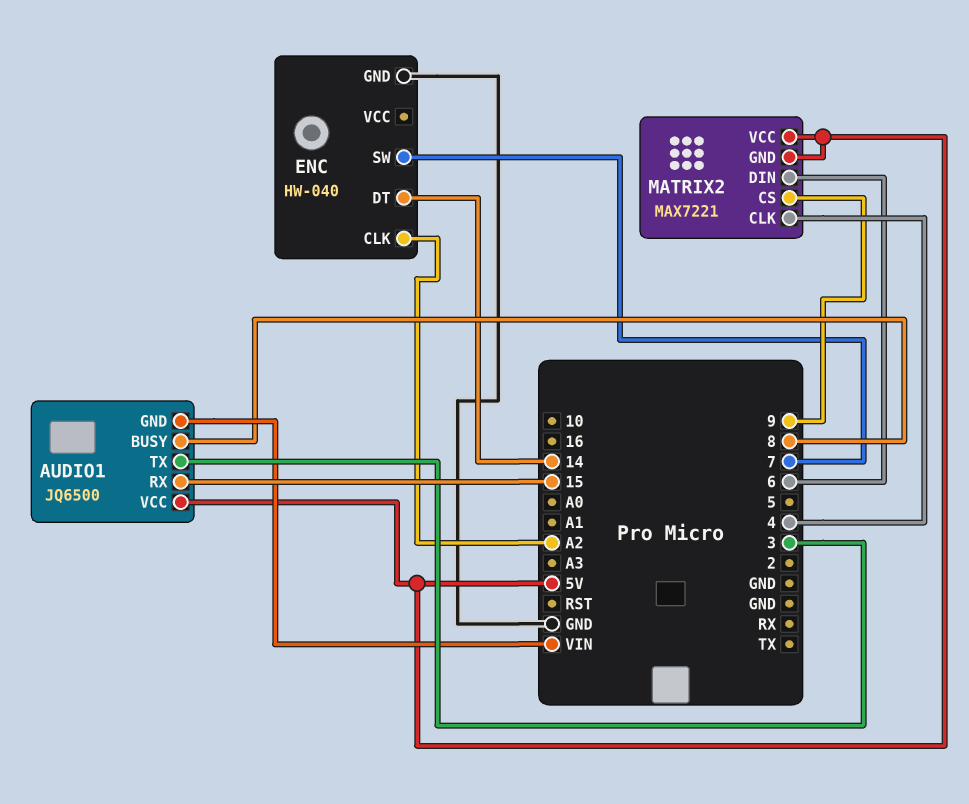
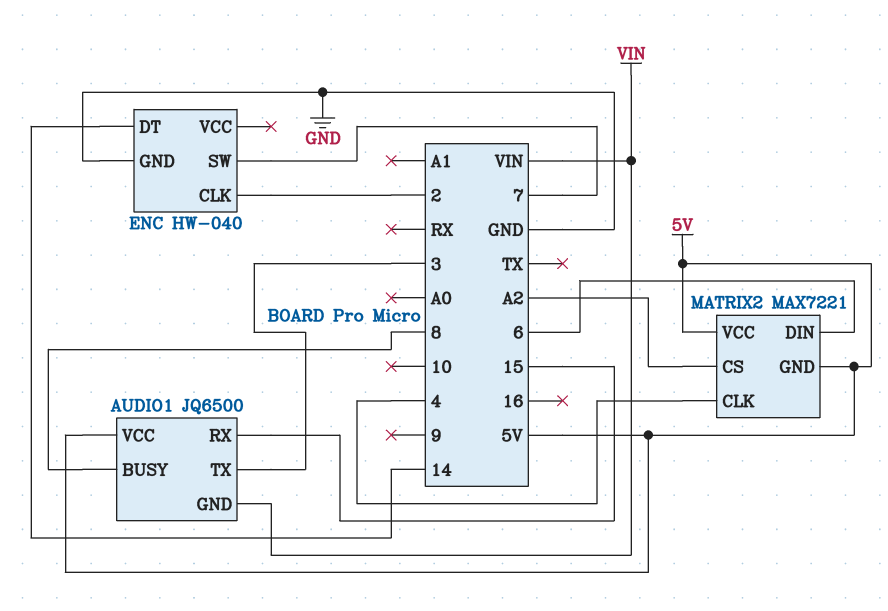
ENC pin CLK: A2 -> 2
MATRIX2 pin CS: 9 -> A2

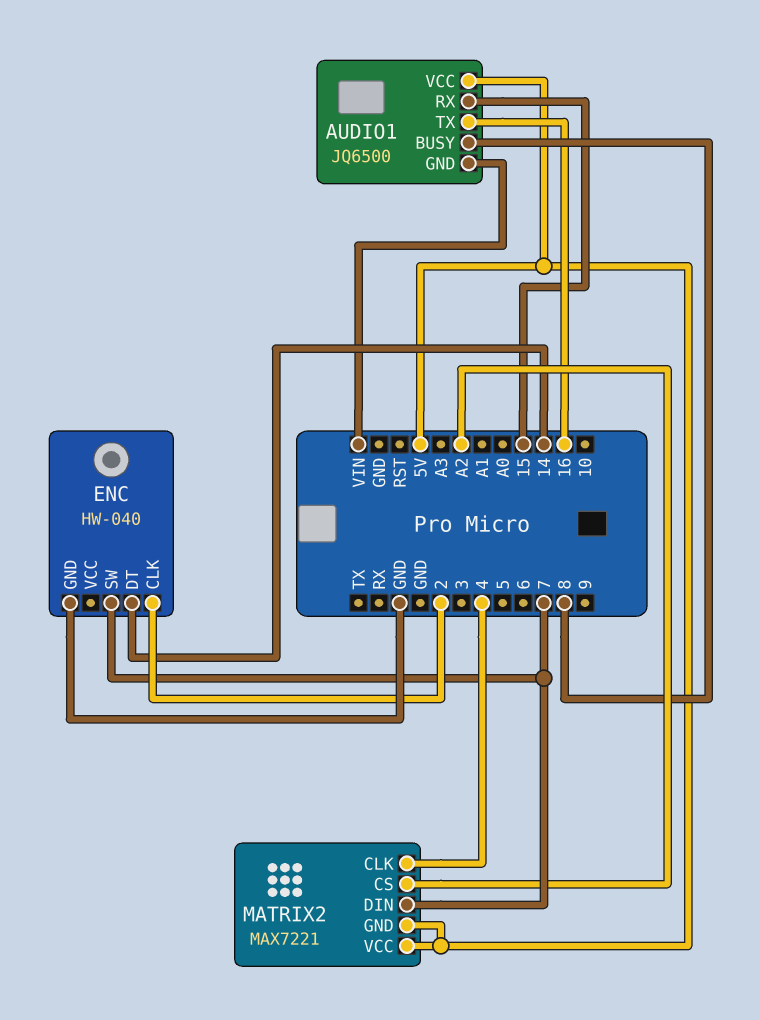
AUDIO1 pin TX: 3 -> 16
MATRIX2 pin DIN: 6 -> 7

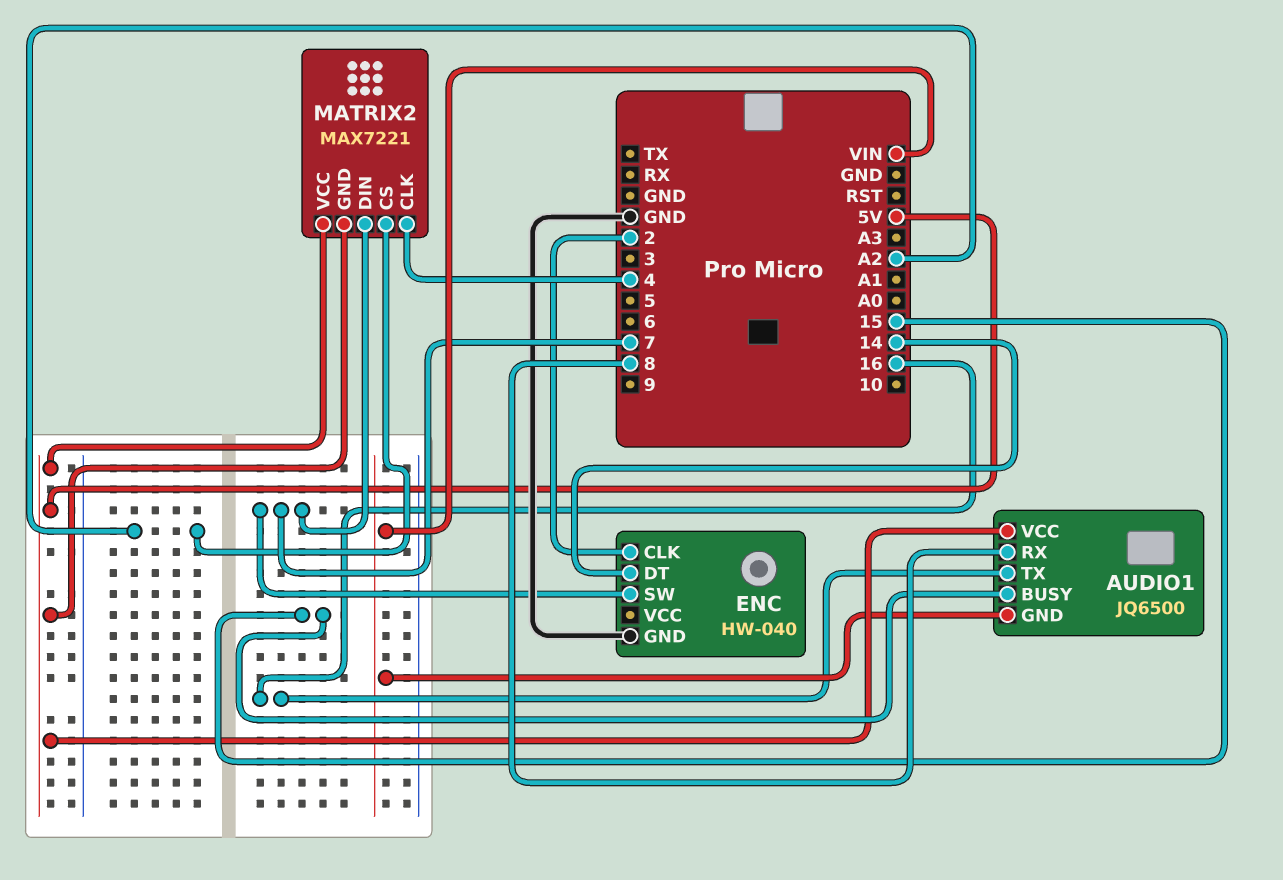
AUDIO1 pin BUSY: 8 -> 15
AUDIO1 pin RX: 15 -> 8

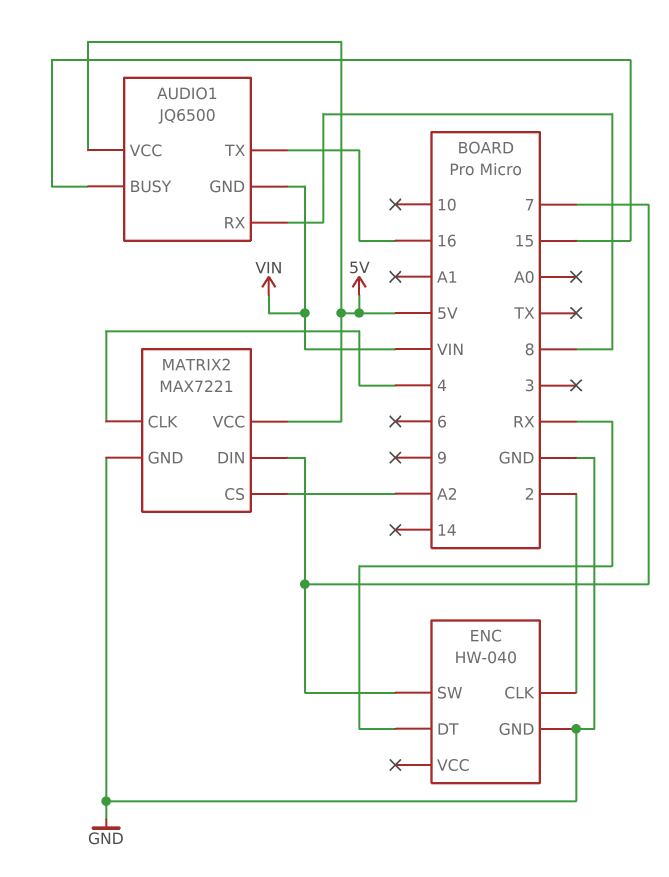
ENC pin DT: 14 -> RX
MATRIX2 pin GND: 5V -> GND

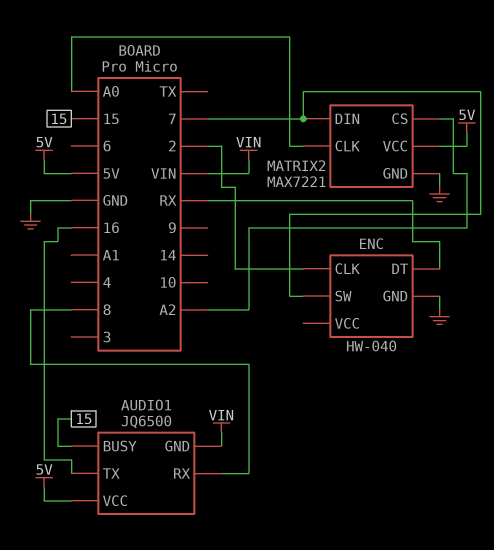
MATRIX2 pin CLK: 4 -> A0

